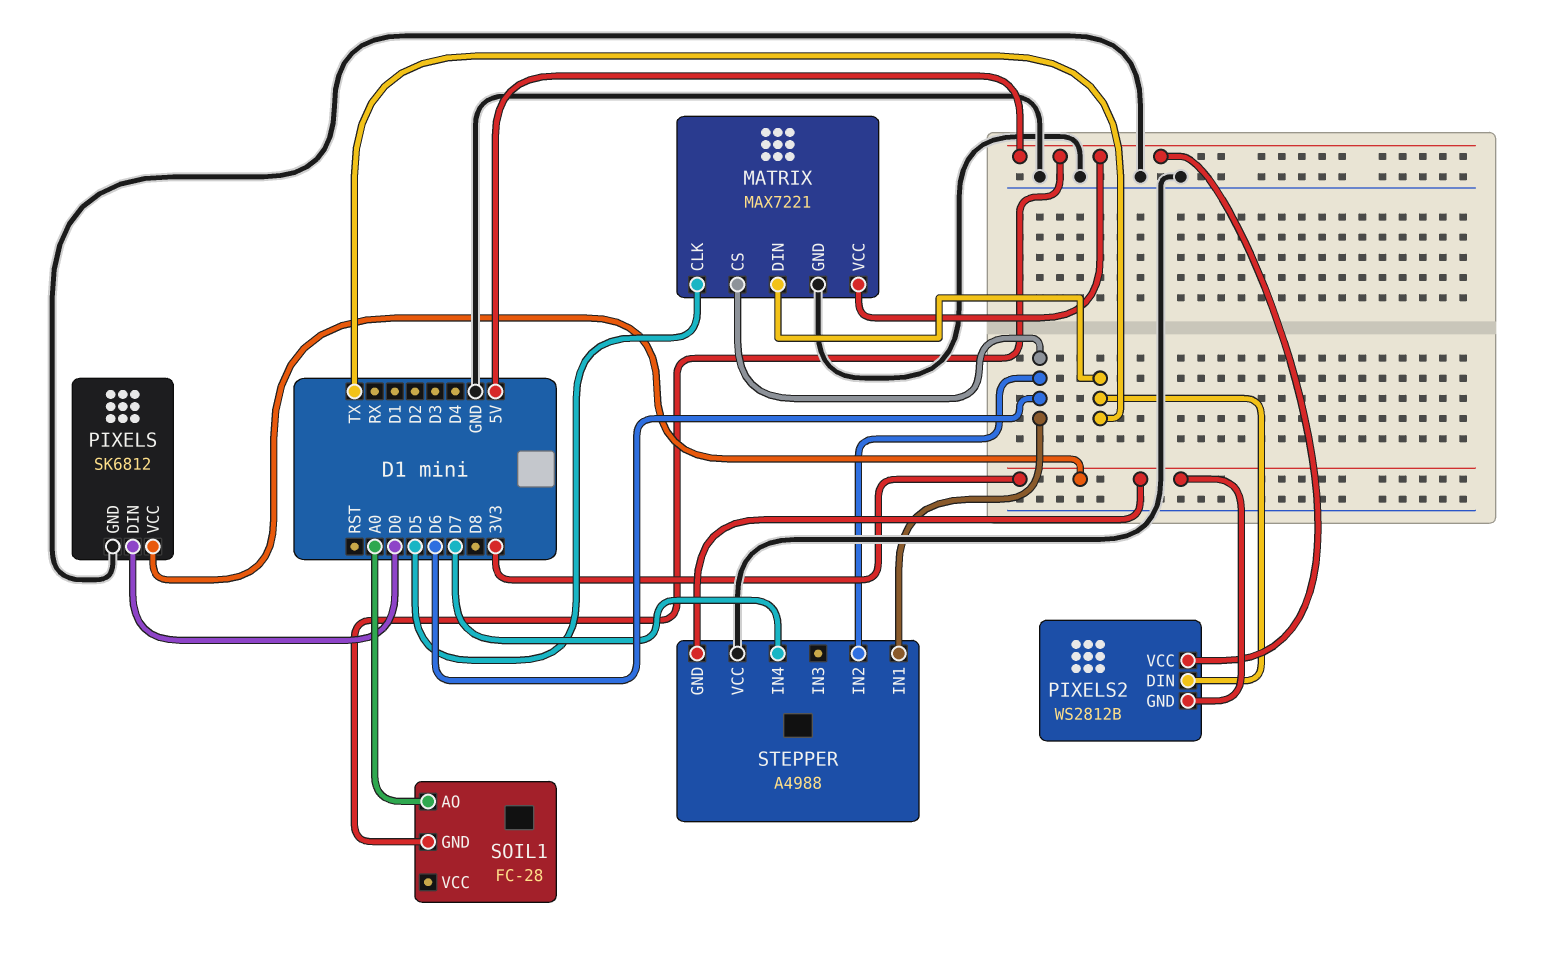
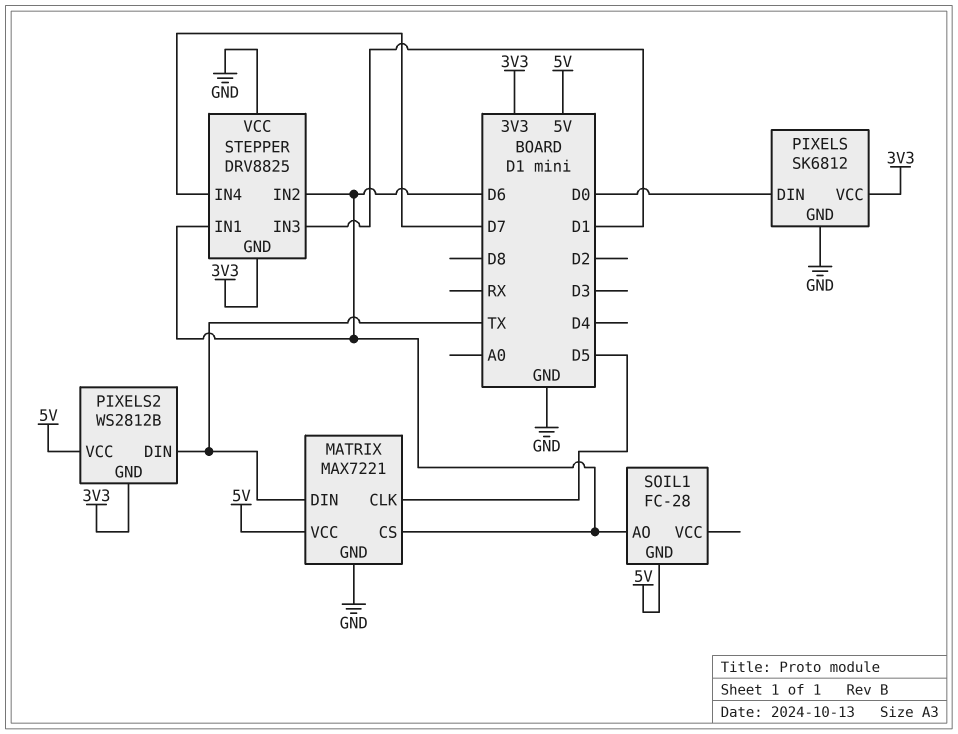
SOIL1 pin AO: A0 -> D6
STEPPER: A4988 -> DRV8825
STEPPER pin IN3: none -> D1

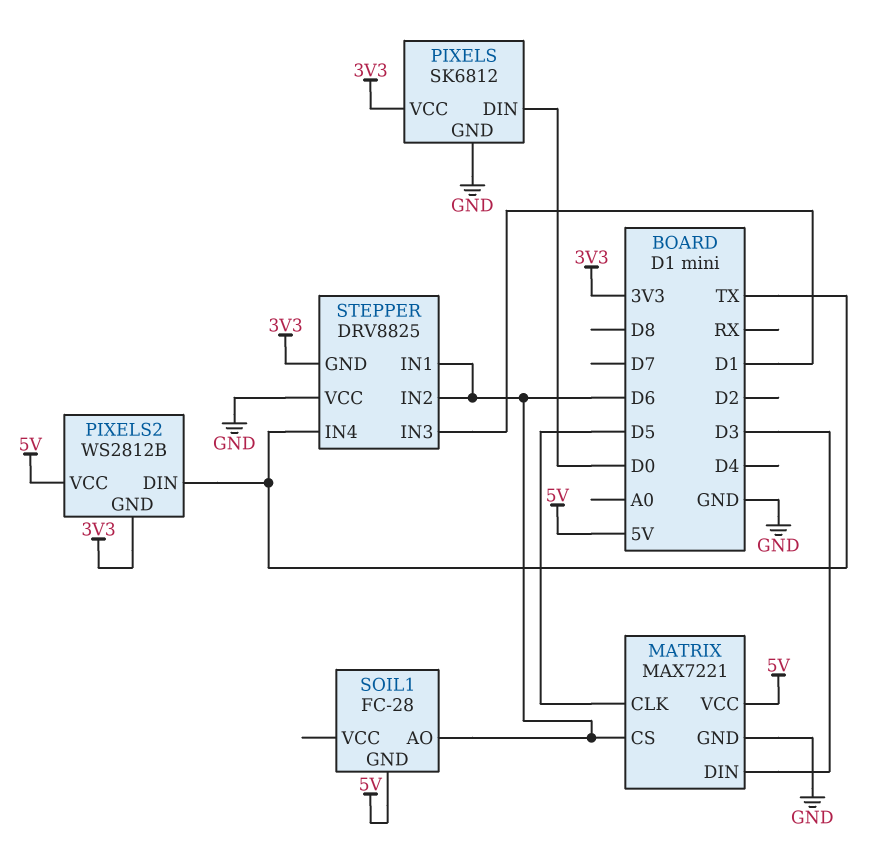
MATRIX pin DIN: TX -> D3
STEPPER pin IN4: D7 -> TX

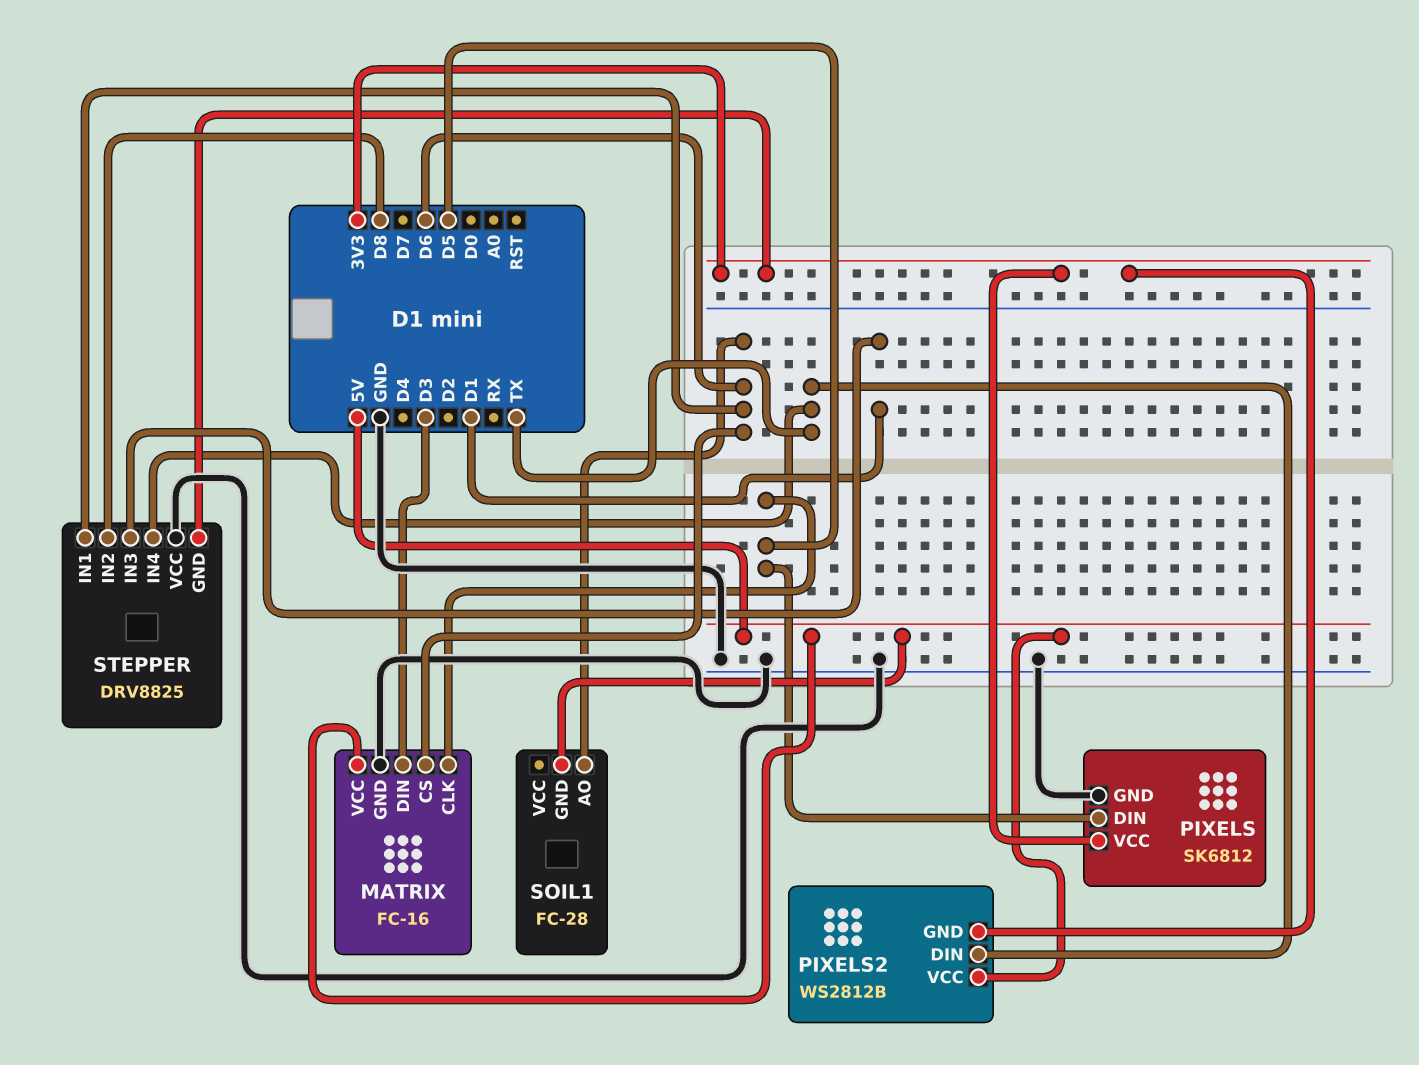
MATRIX: MAX7221 -> FC-16
PIXELS pin DIN: D0 -> D5
STEPPER pin IN2: D6 -> D8

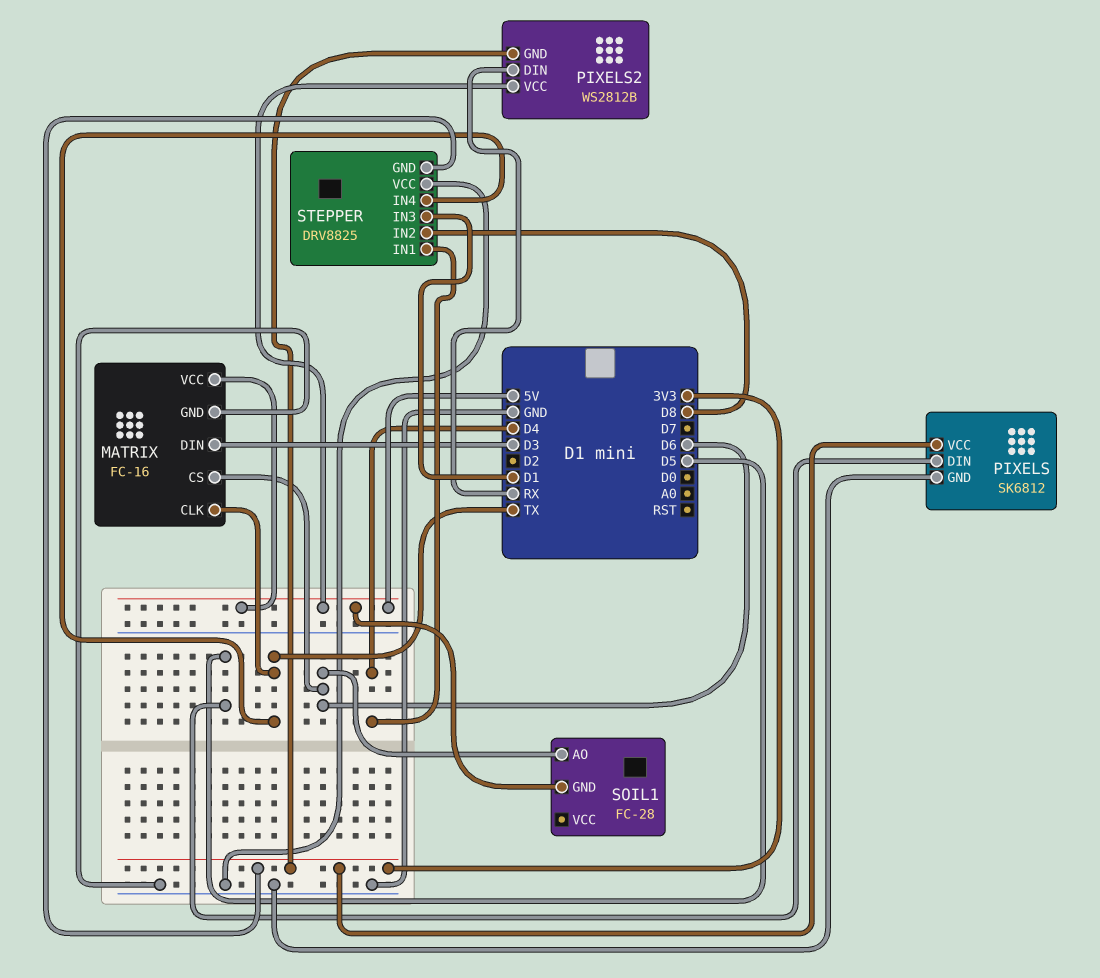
MATRIX pin CLK: D5 -> TX
PIXELS2 pin DIN: TX -> RX
STEPPER pin IN1: D6 -> D4

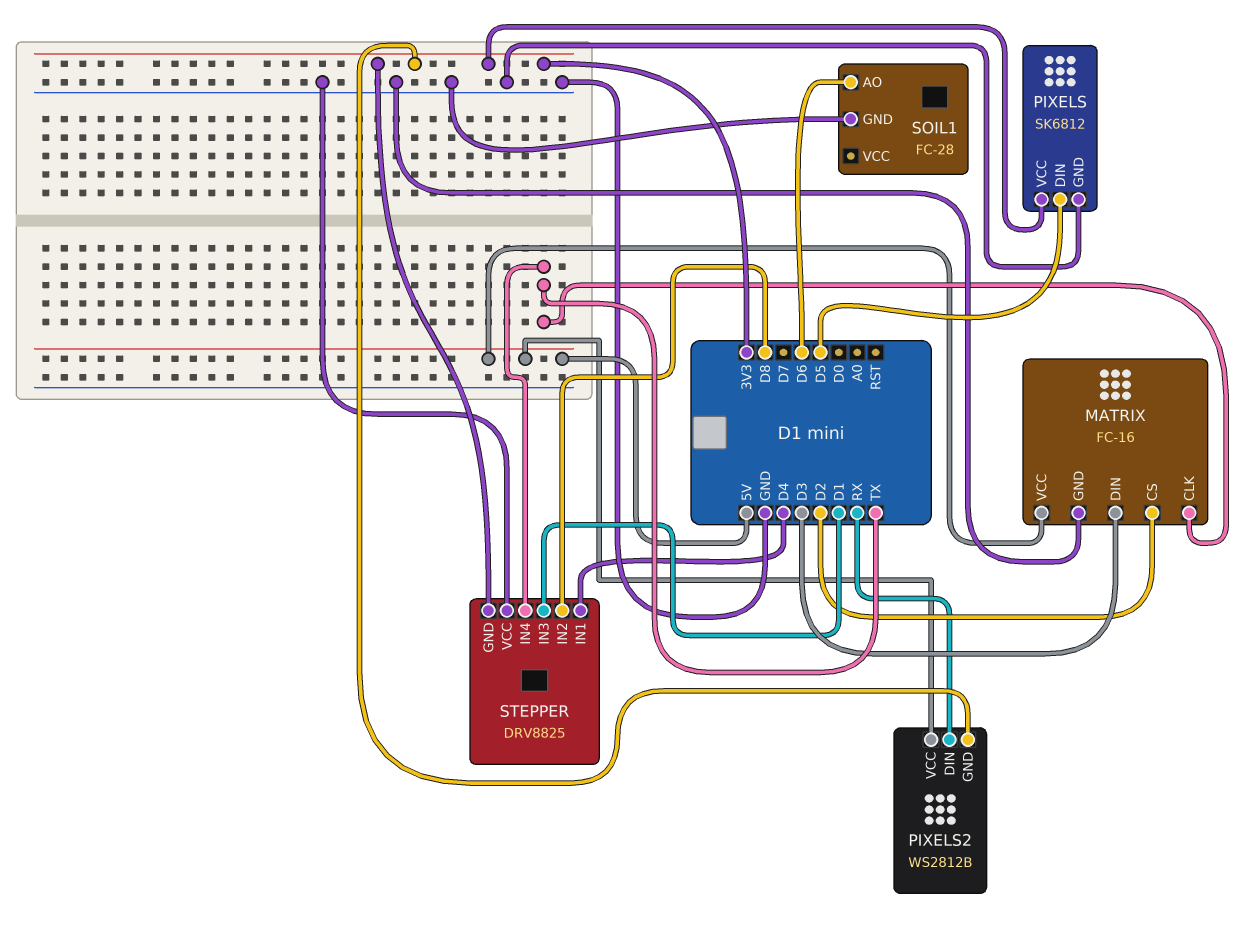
MATRIX pin CS: D6 -> D2
SOIL1 pin GND: 5V -> GND

